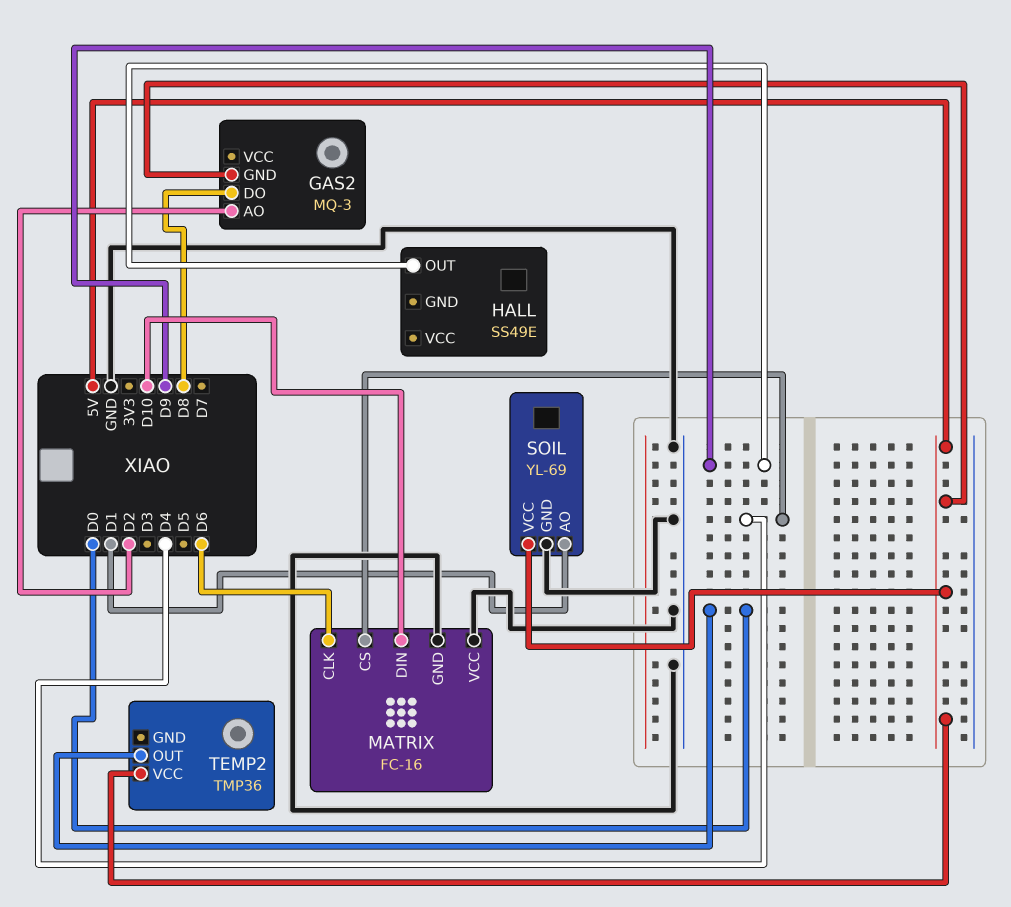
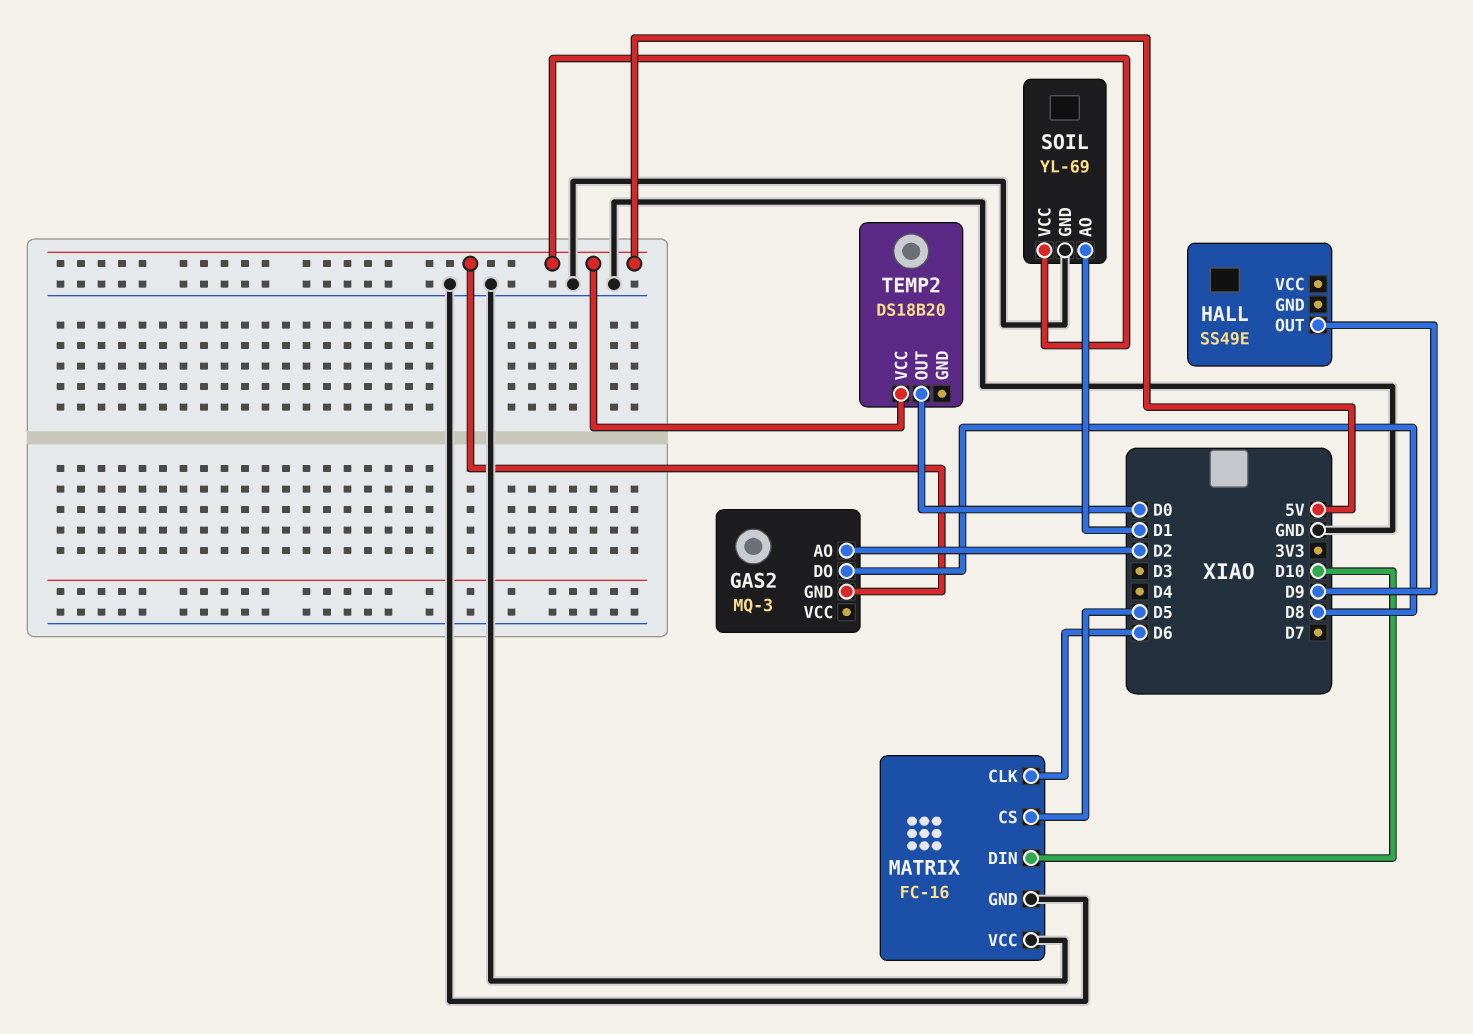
MATRIX pin CS: D4 -> D5
TEMP2: TMP36 -> DS18B20

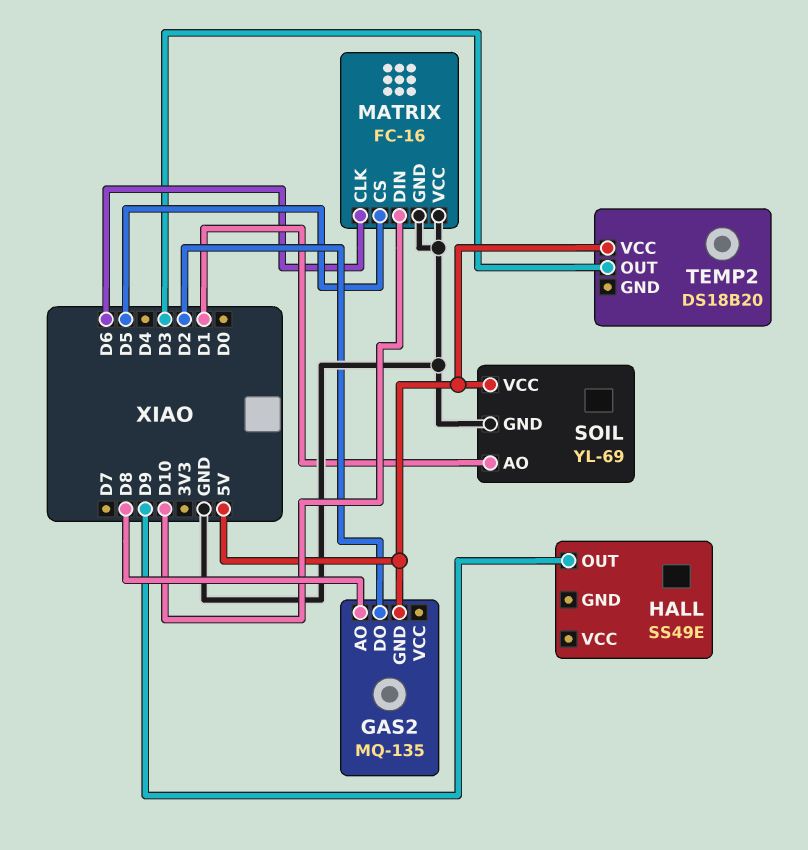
GAS2: MQ-3 -> MQ-135
GAS2 pin AO: D2 -> D8
GAS2 pin DO: D8 -> D2
TEMP2 pin OUT: D0 -> D3

